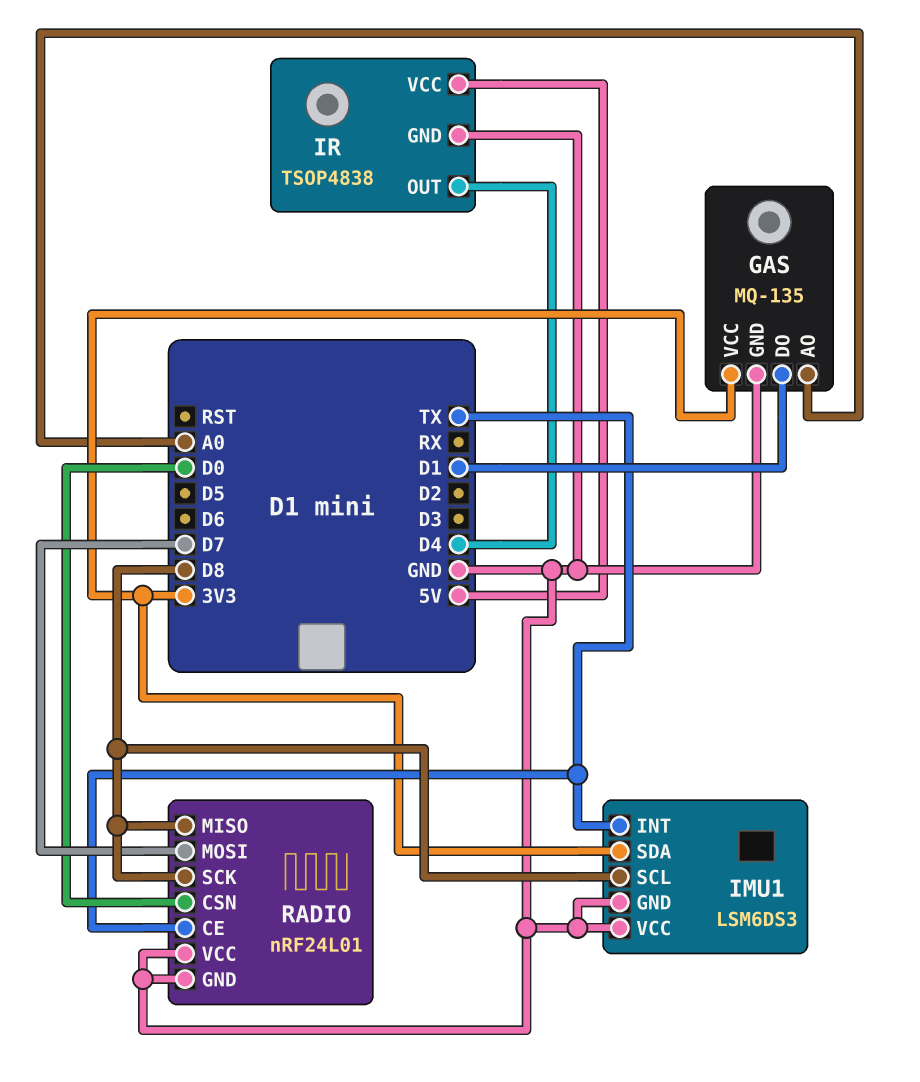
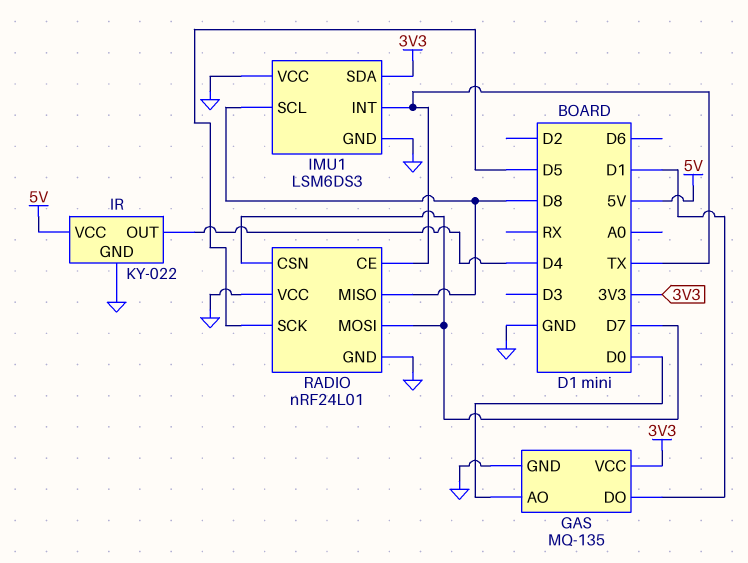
GAS pin AO: A0 -> D0
IR: TSOP4838 -> KY-022
RADIO pin CSN: D0 -> D7
RADIO pin SCK: D8 -> D5

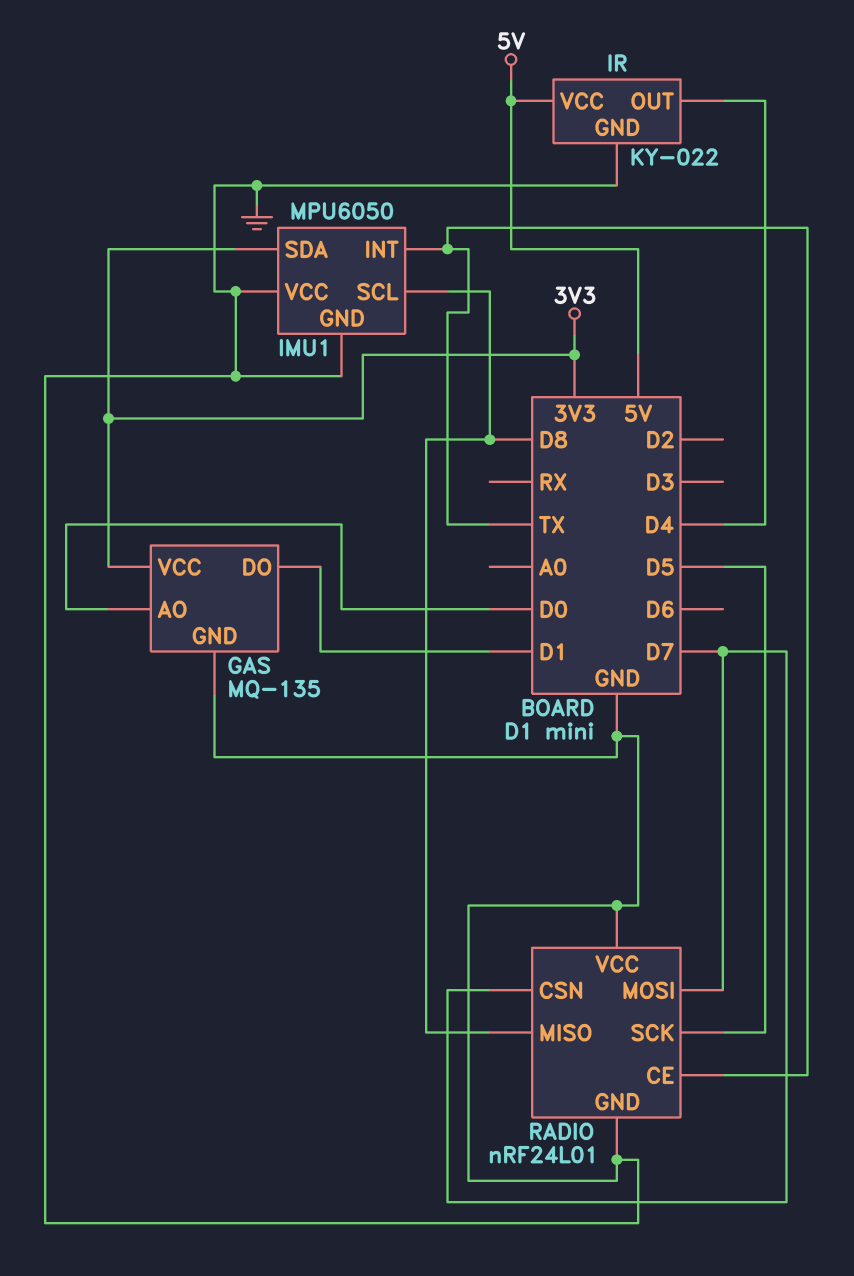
IMU1: LSM6DS3 -> MPU6050

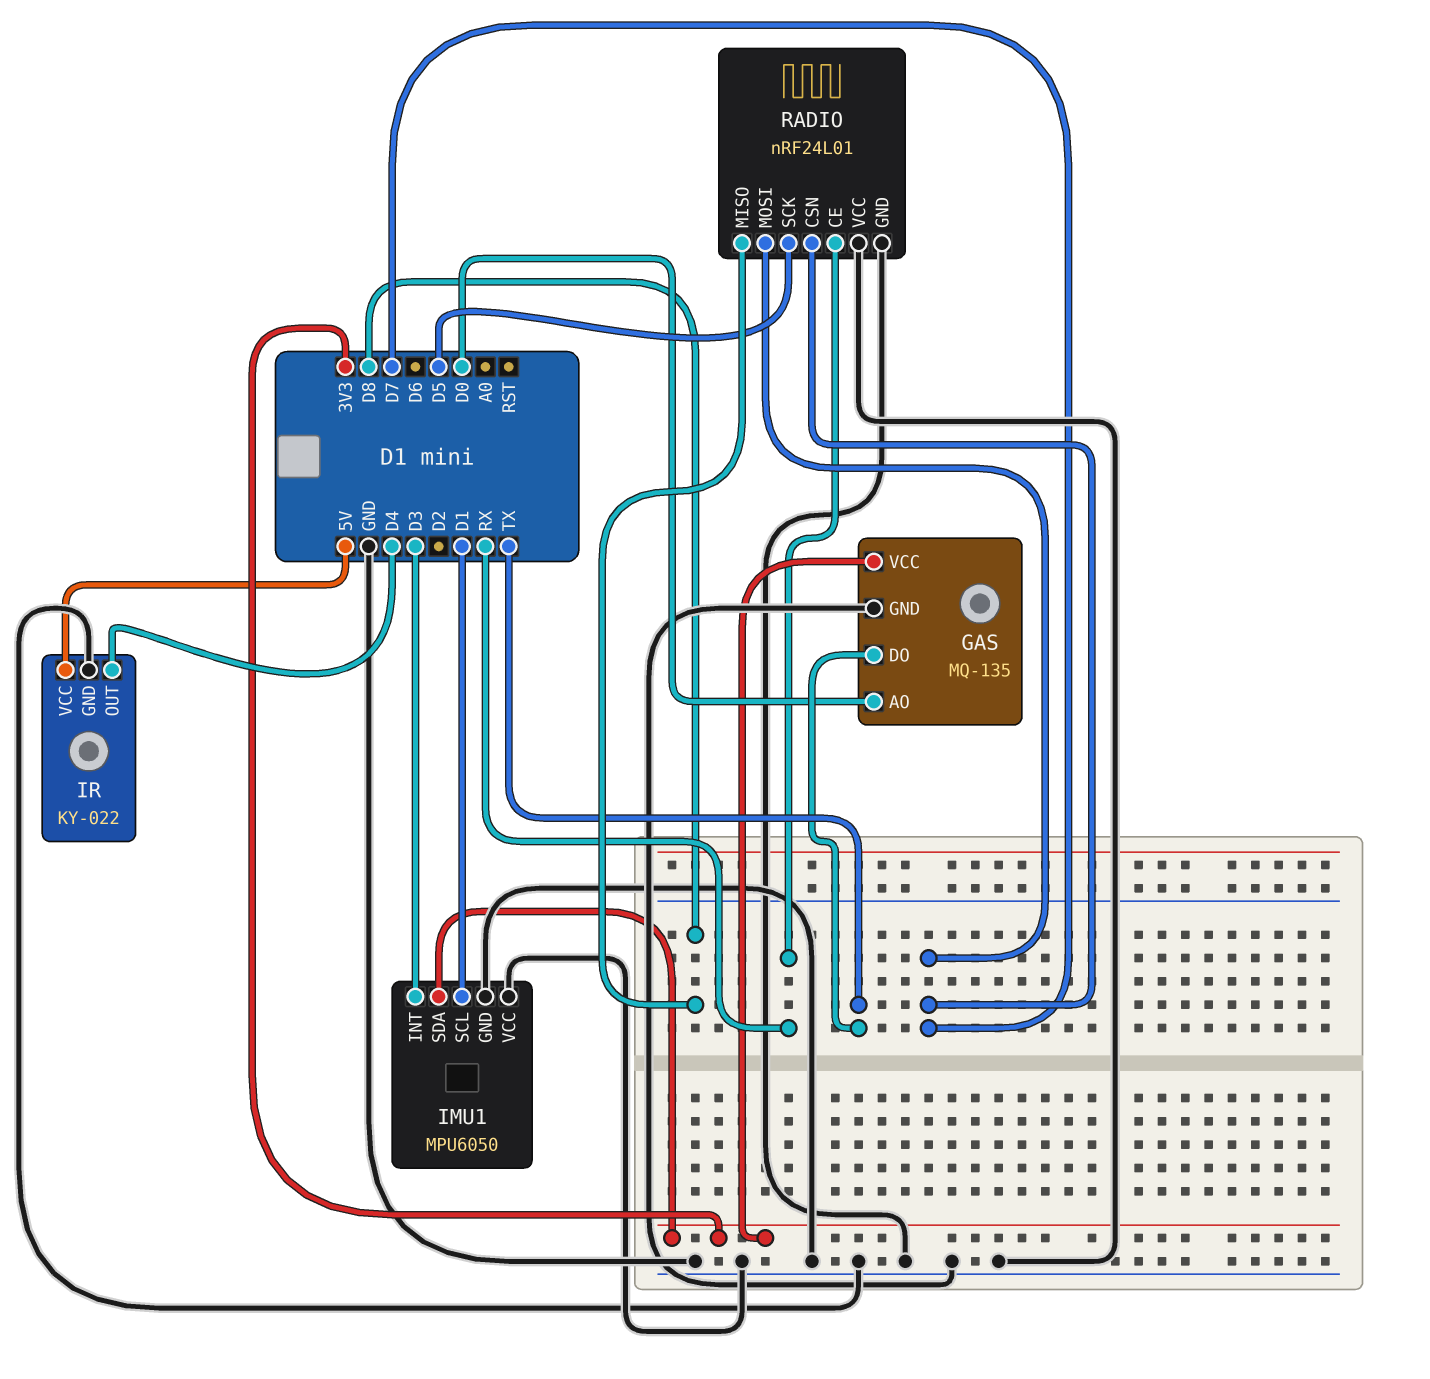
GAS pin DO: D1 -> TX
IMU1 pin INT: TX -> D3
IMU1 pin SCL: D8 -> D1
RADIO pin CE: TX -> RX

